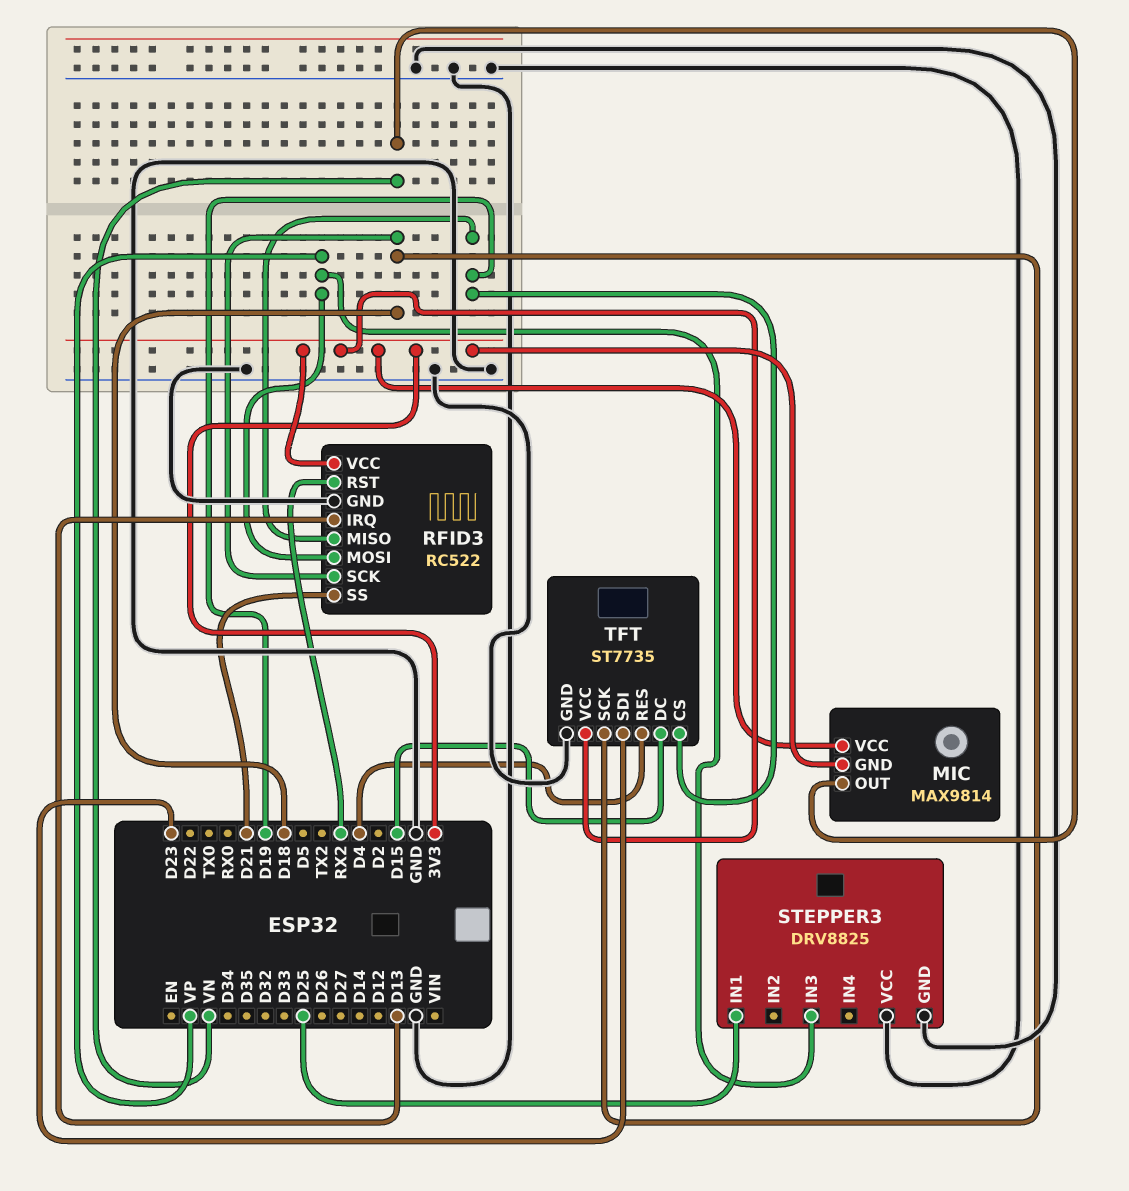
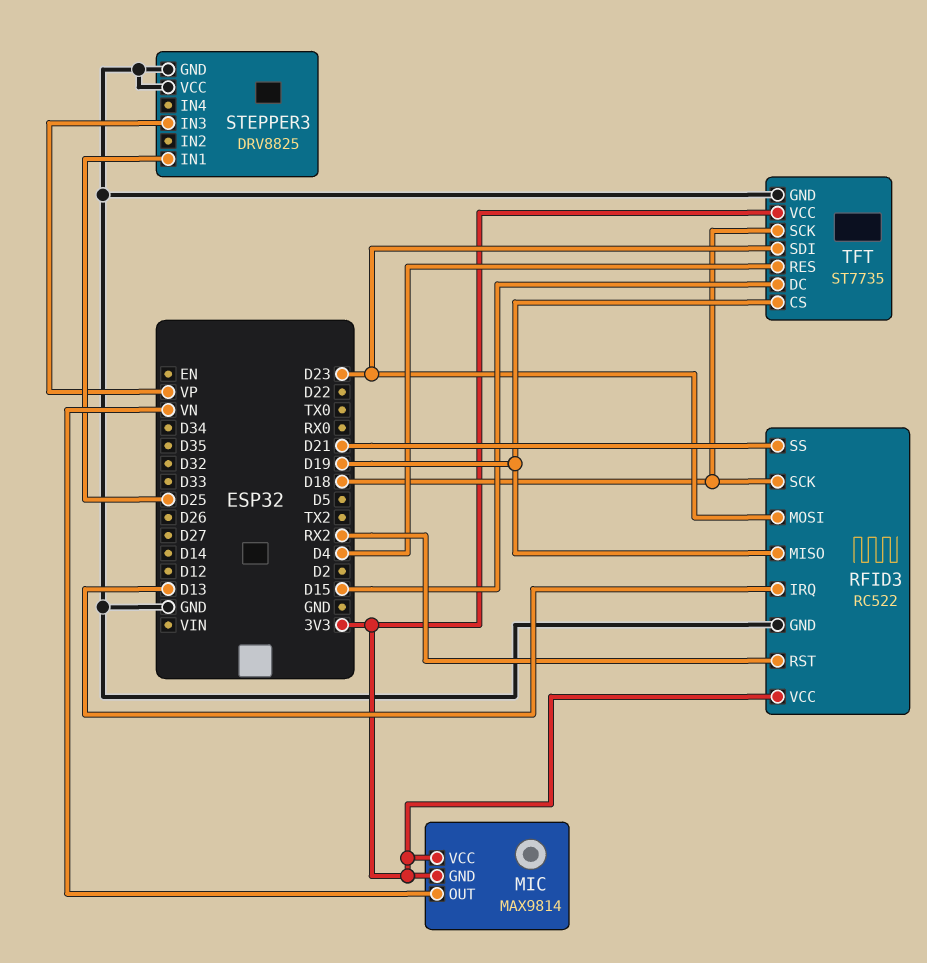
RFID3 pin MOSI: VP -> D23

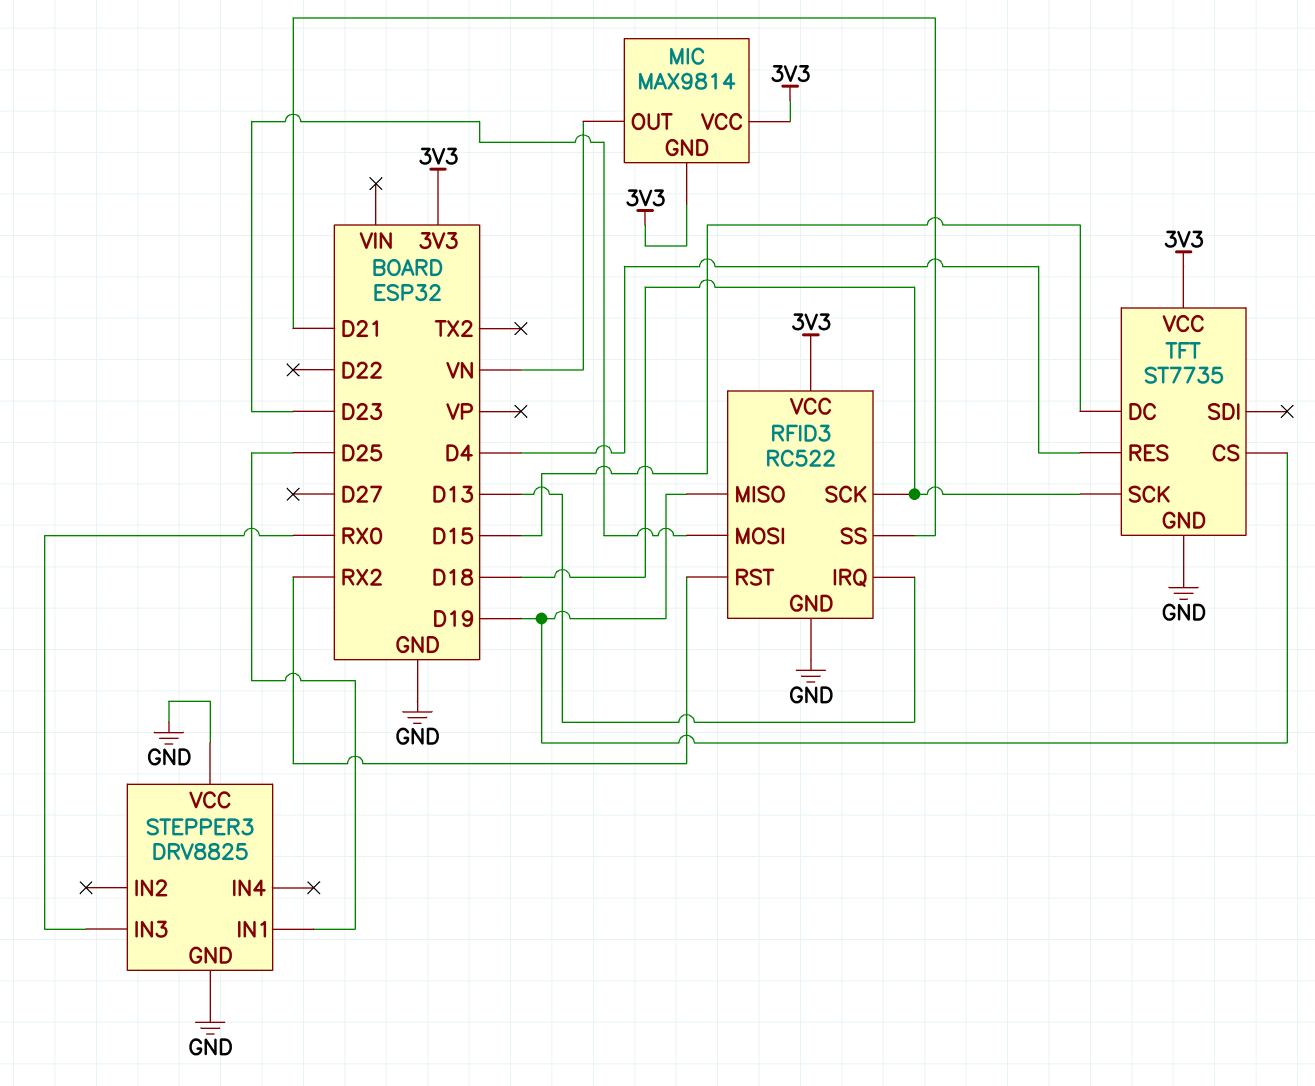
STEPPER3 pin IN3: VP -> RX0
TFT pin SDI: D23 -> none

